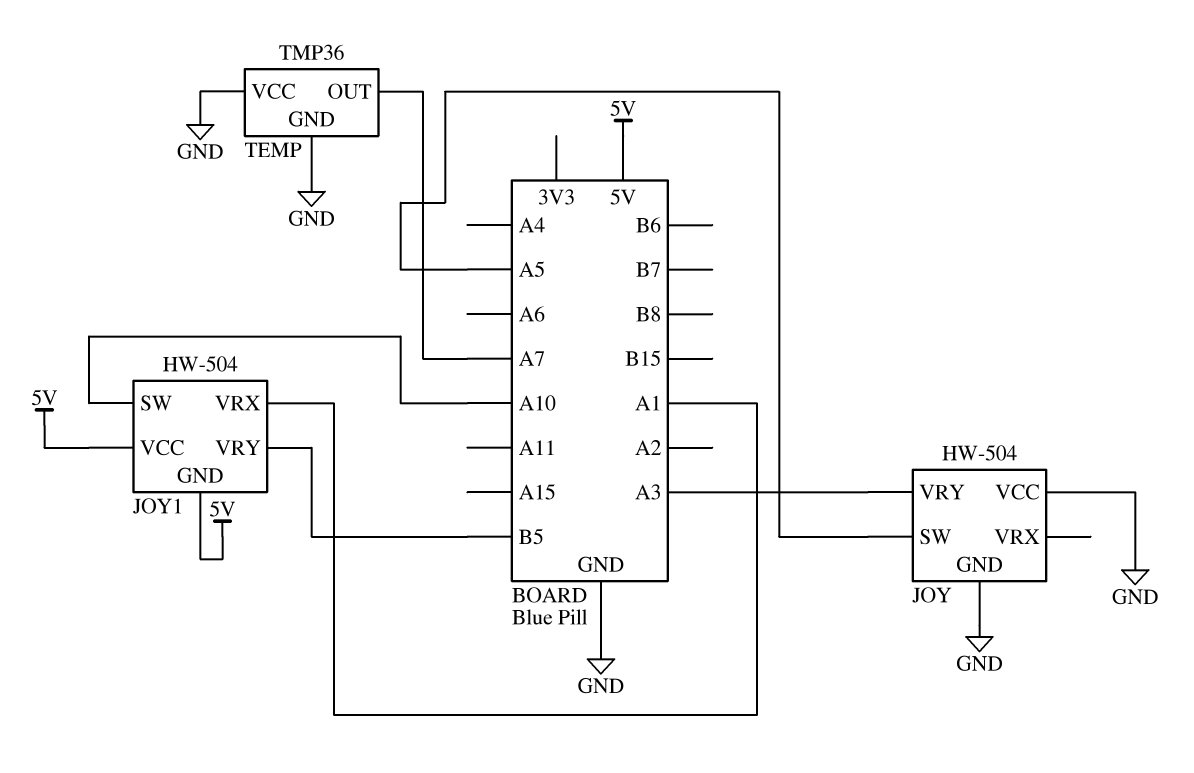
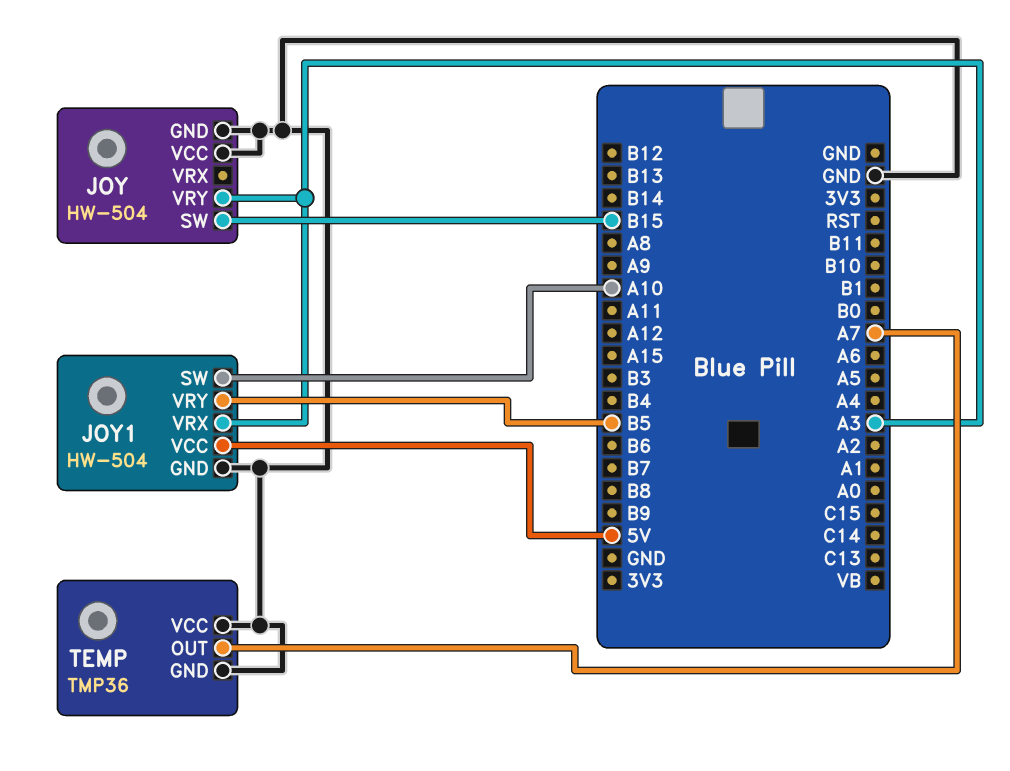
JOY pin SW: A5 -> B15
JOY1 pin GND: 5V -> GND
JOY1 pin VRX: A1 -> A3

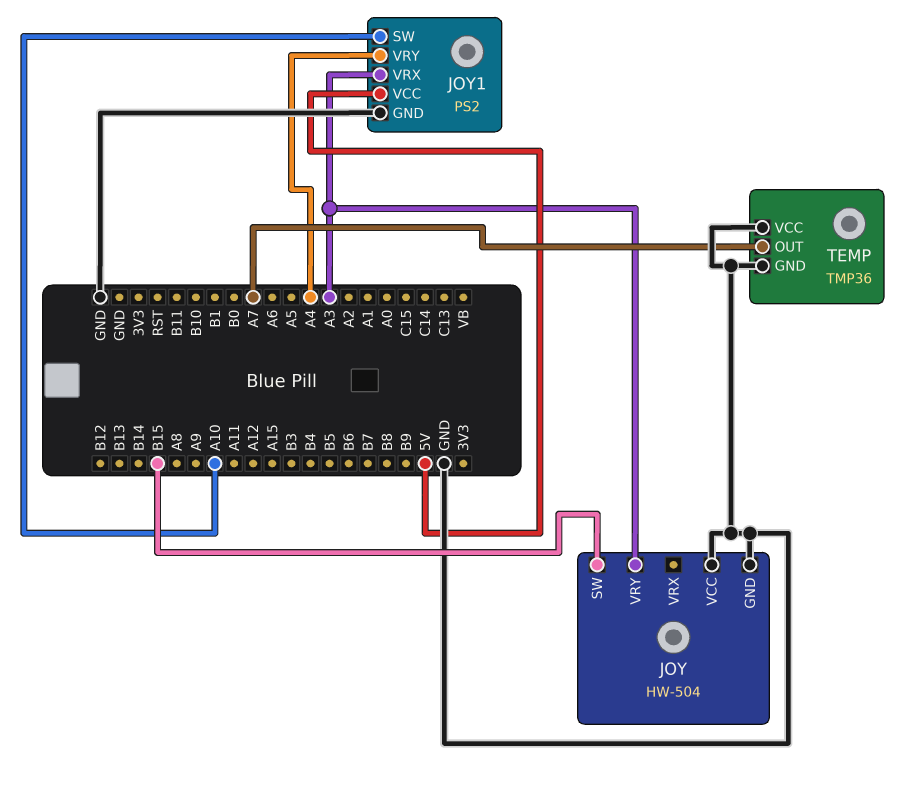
JOY1: HW-504 -> PS2
JOY1 pin VRY: B5 -> A4

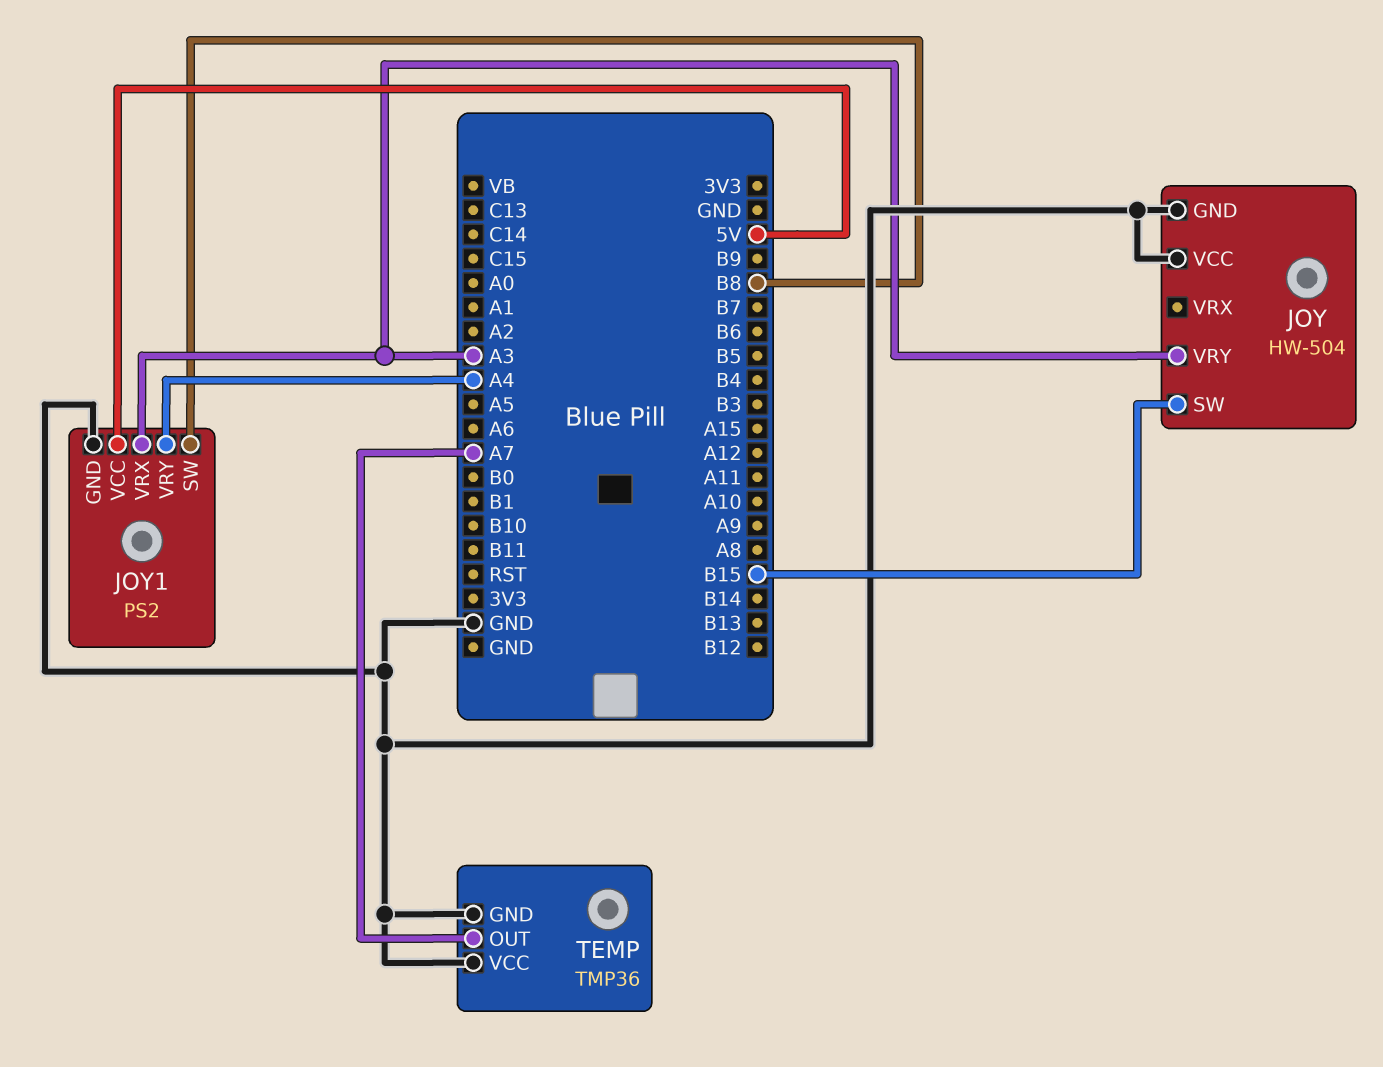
JOY1 pin SW: A10 -> B8

